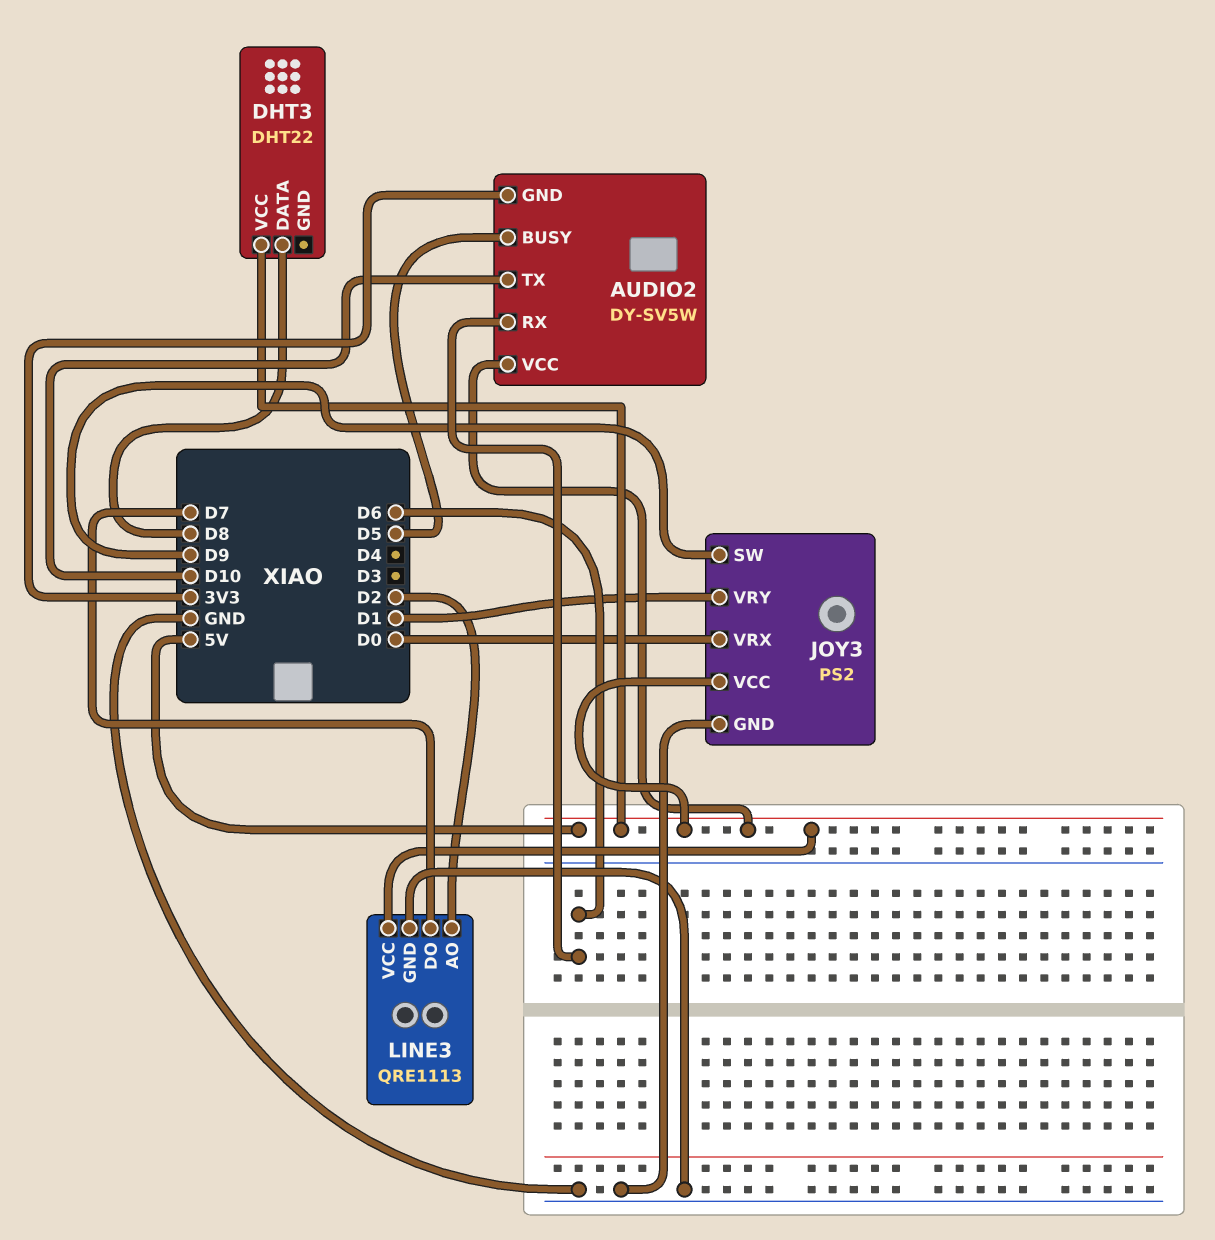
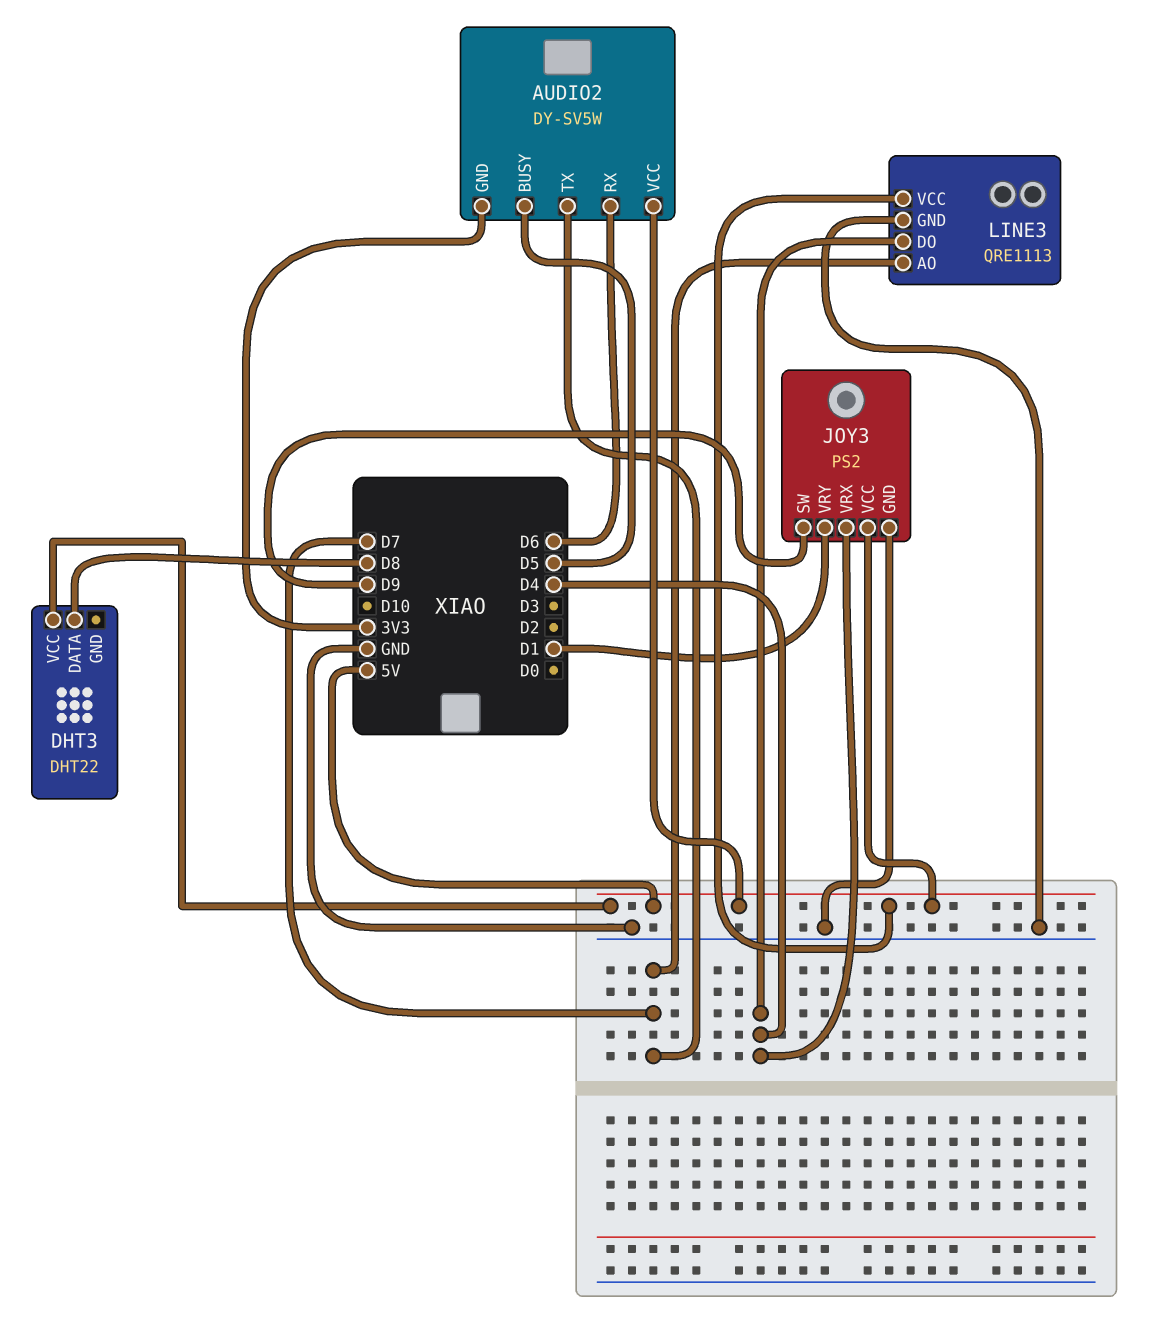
AUDIO2 pin TX: D10 -> D7
JOY3 pin VRX: D0 -> D4
LINE3 pin AO: D2 -> D7
LINE3 pin DO: D7 -> D4

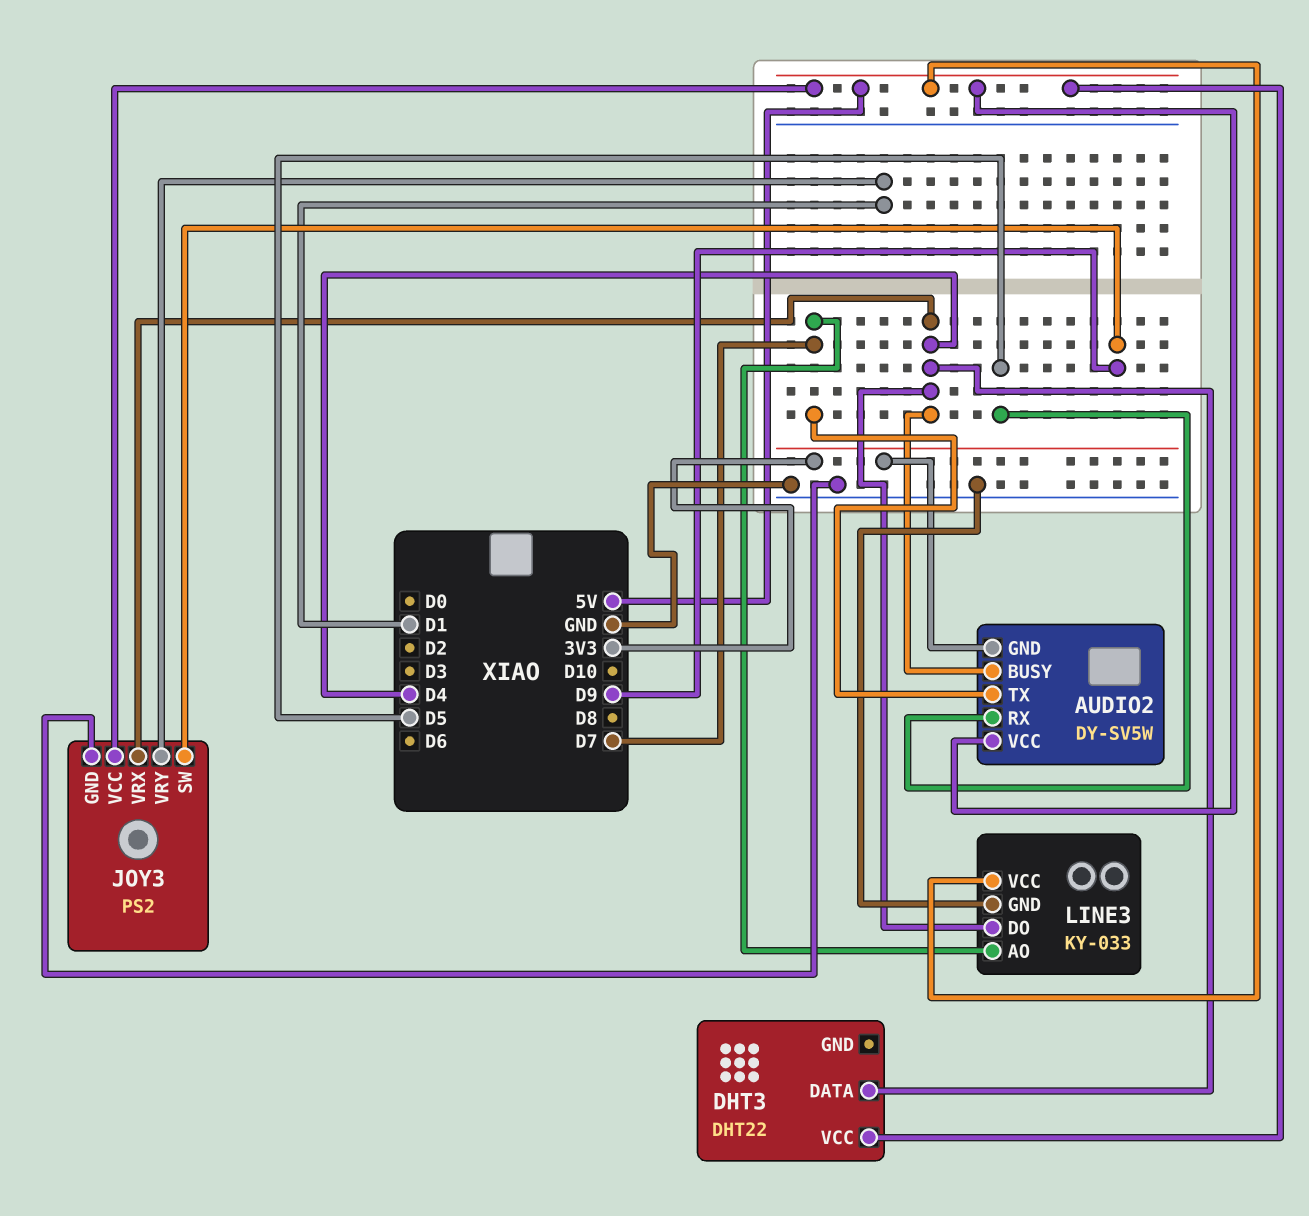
AUDIO2 pin BUSY: D5 -> D4
AUDIO2 pin RX: D6 -> D5
DHT3 pin DATA: D8 -> D4
LINE3: QRE1113 -> KY-033

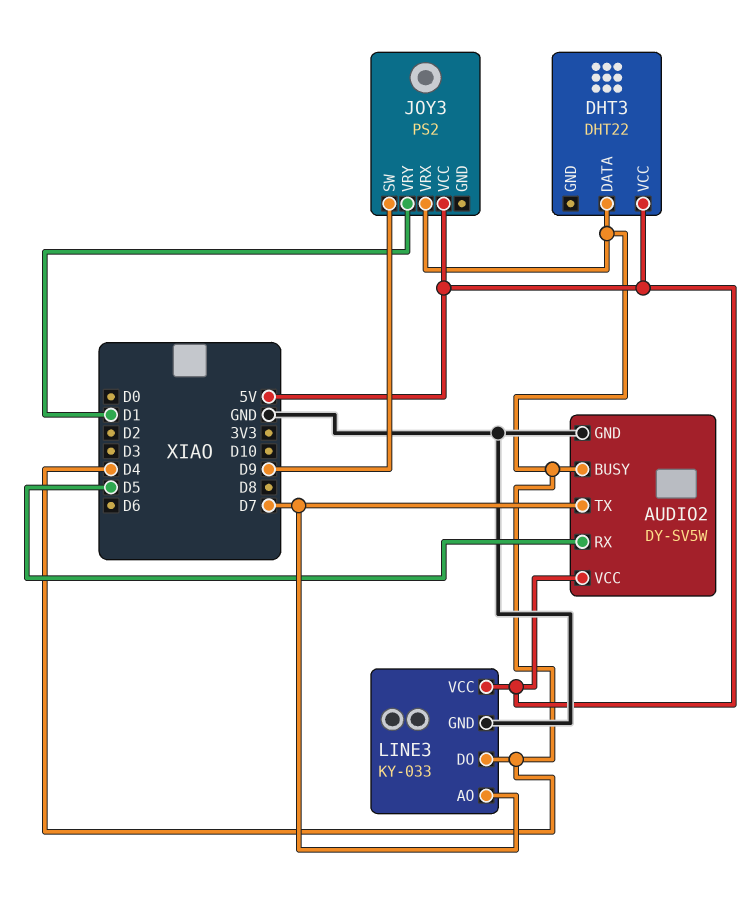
AUDIO2 pin GND: 3V3 -> GND
JOY3 pin GND: GND -> none

